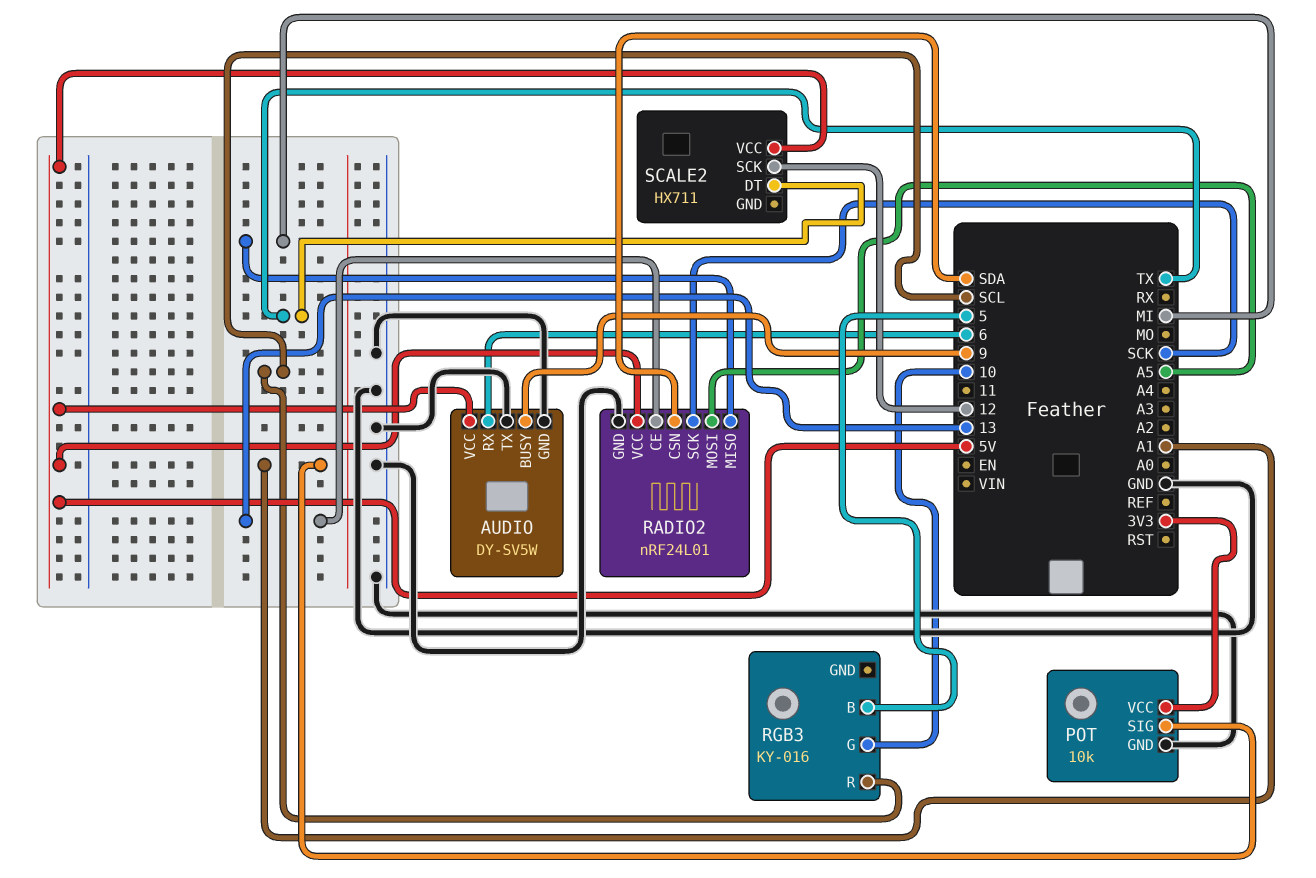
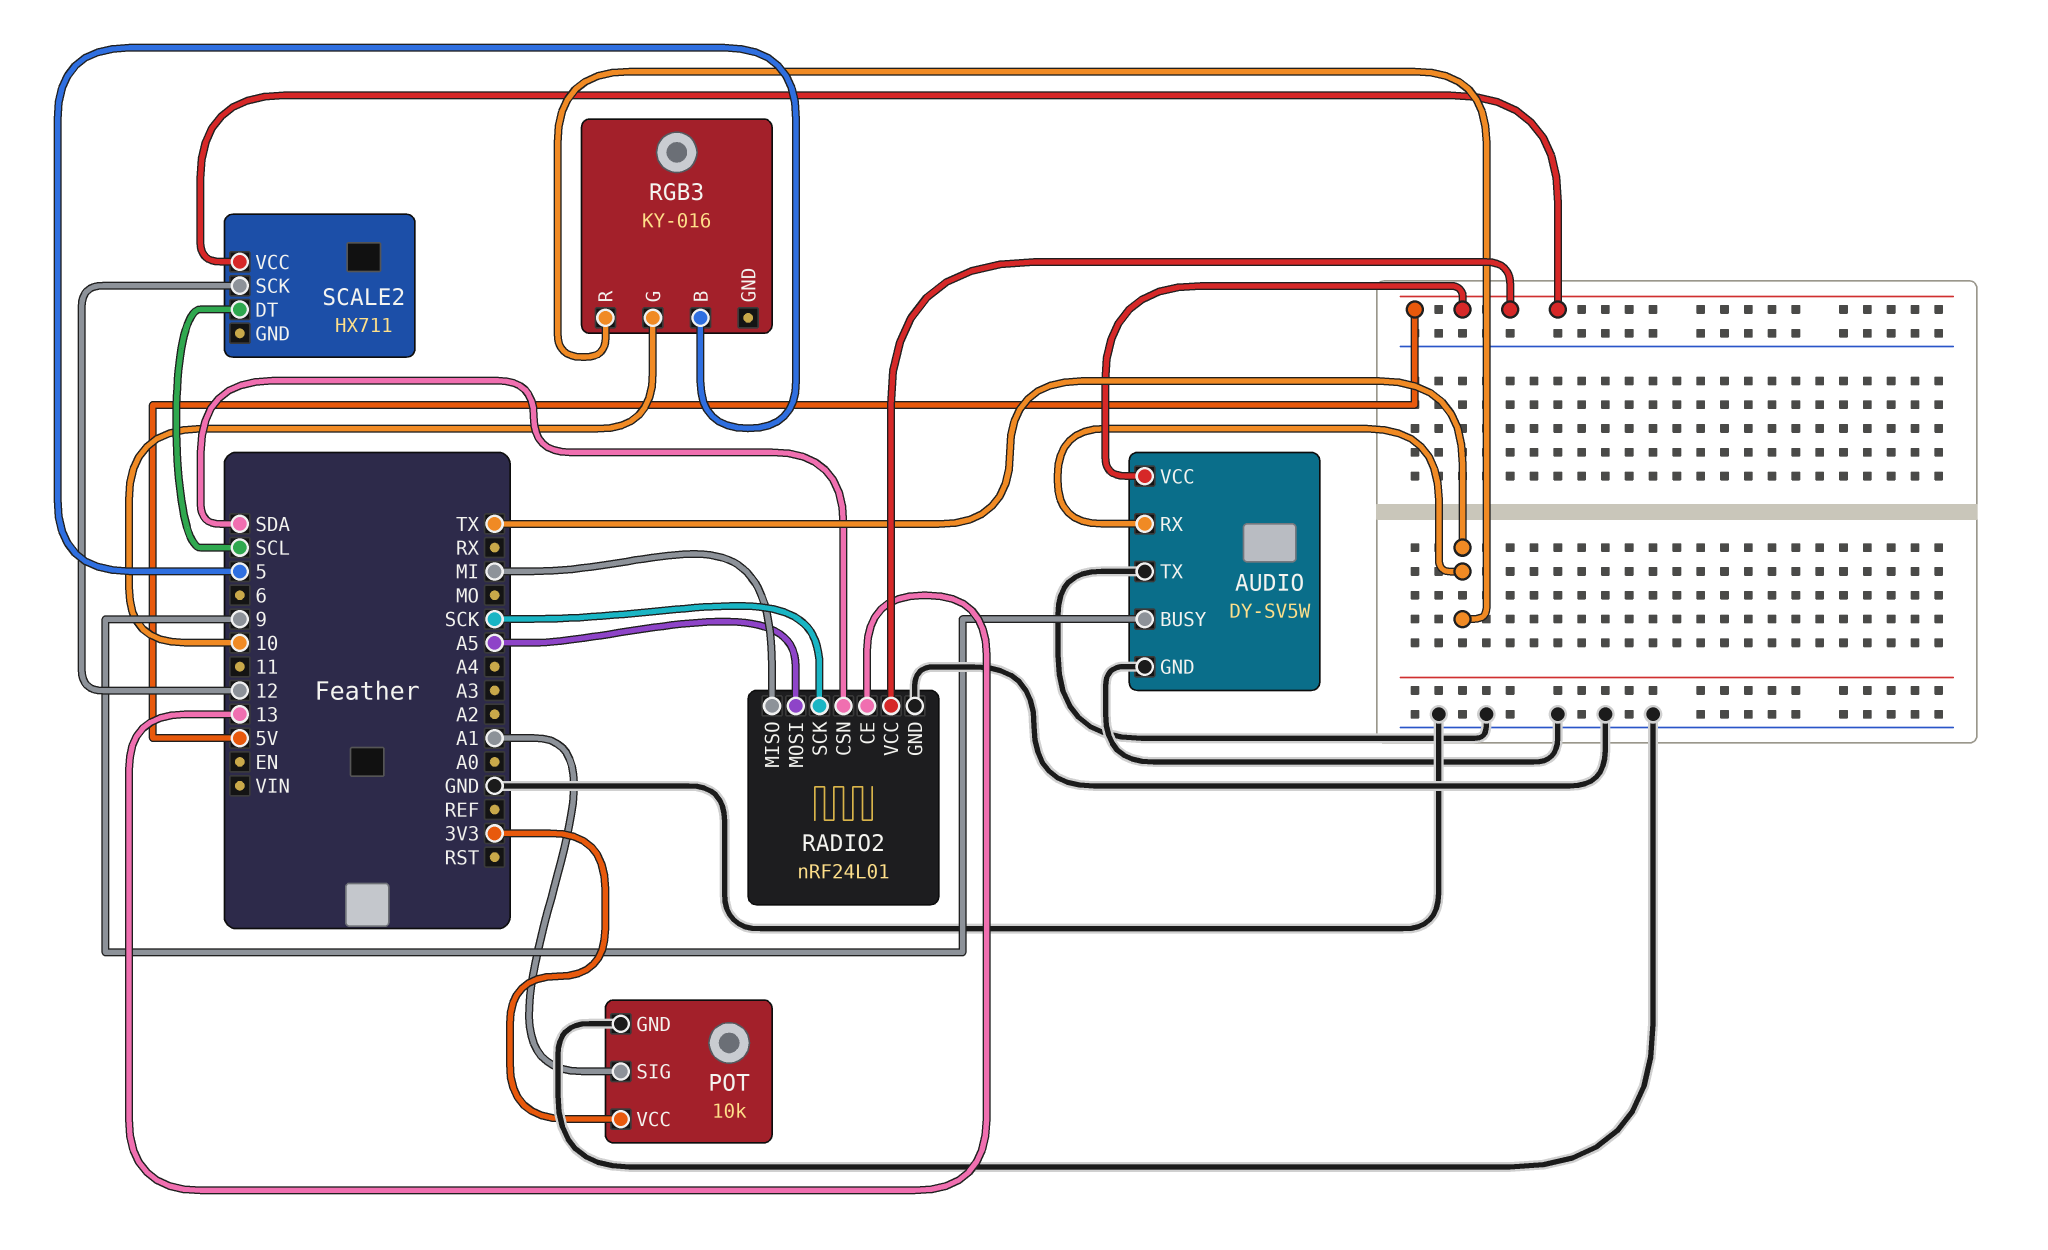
AUDIO pin RX: 6 -> TX
RGB3 pin R: SCL -> TX
SCALE2 pin DT: TX -> SCL

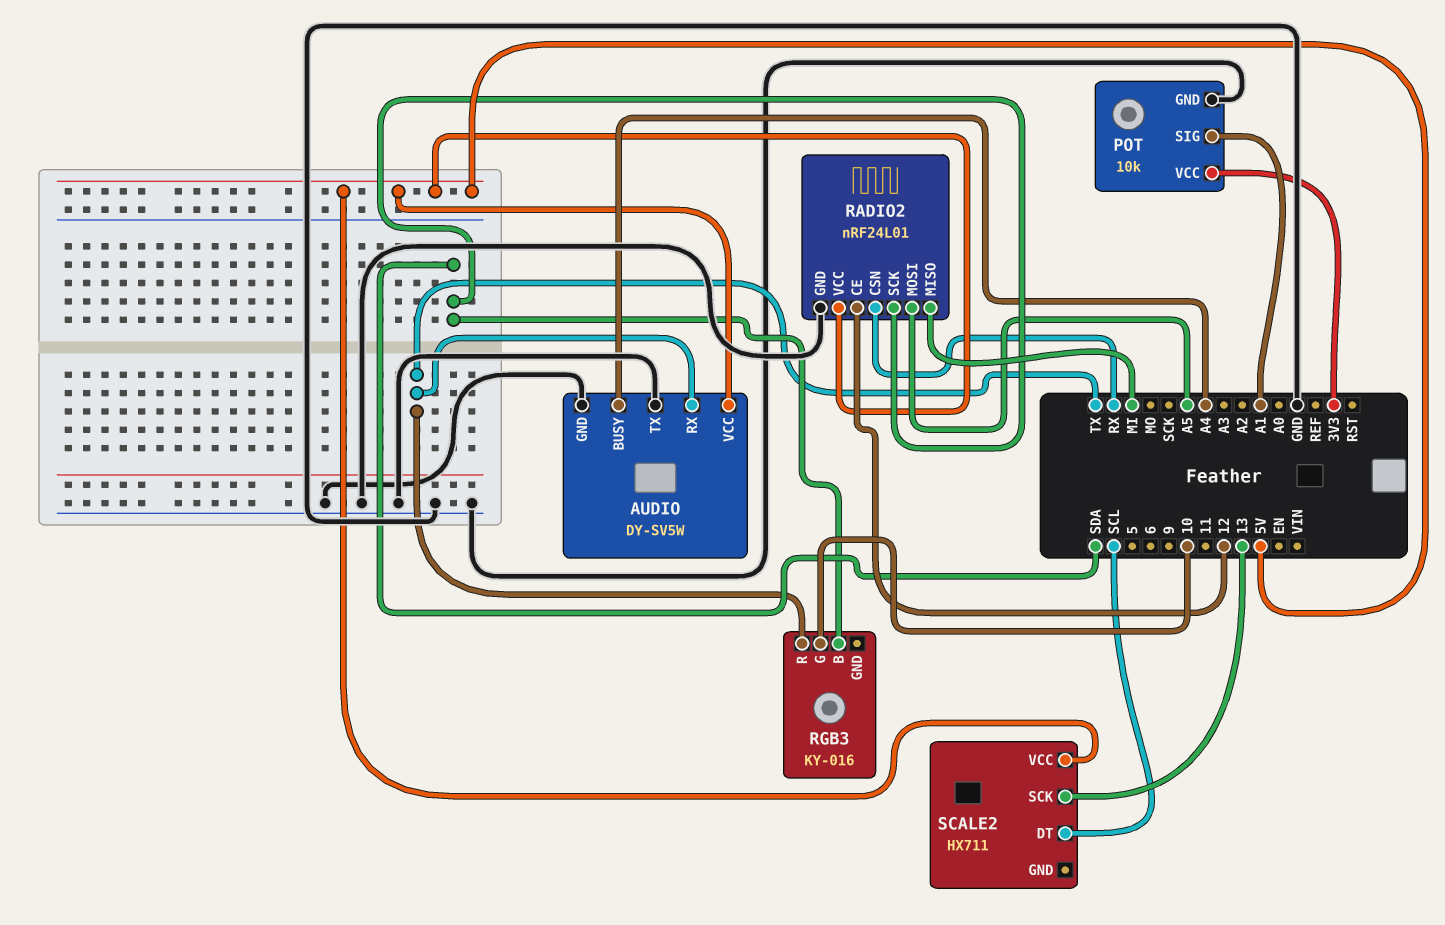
AUDIO pin BUSY: 9 -> A4
RADIO2 pin CE: 13 -> 12
RADIO2 pin CSN: SDA -> RX
RADIO2 pin SCK: SCK -> SDA
RGB3 pin B: 5 -> SDA
SCALE2 pin SCK: 12 -> 13

